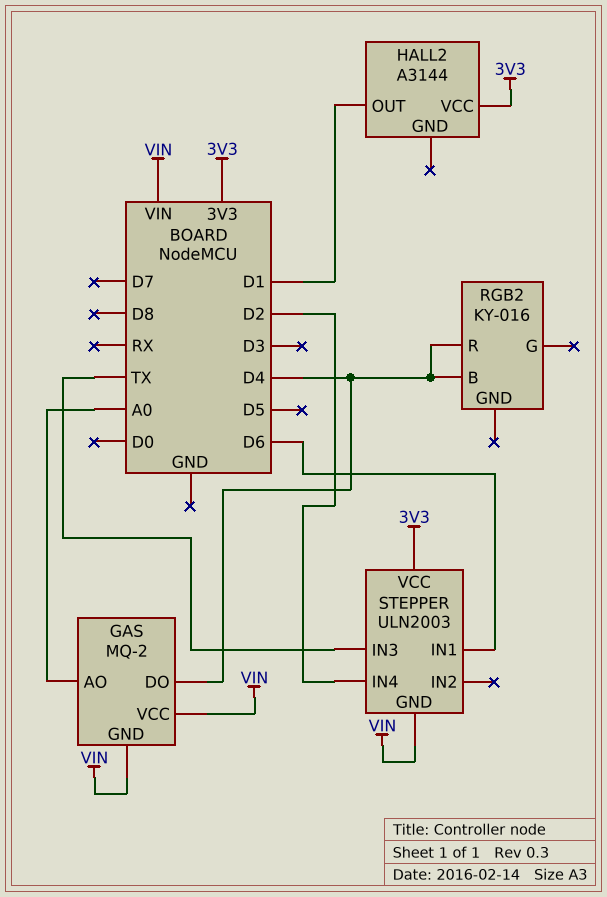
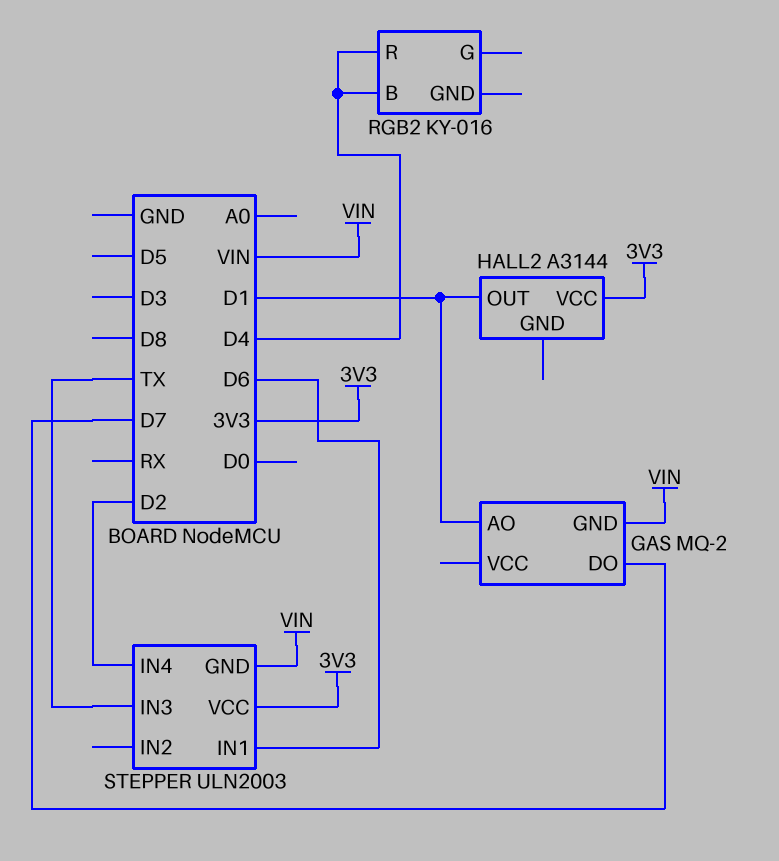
GAS pin AO: A0 -> D1
GAS pin DO: D4 -> D7
GAS pin VCC: VIN -> none

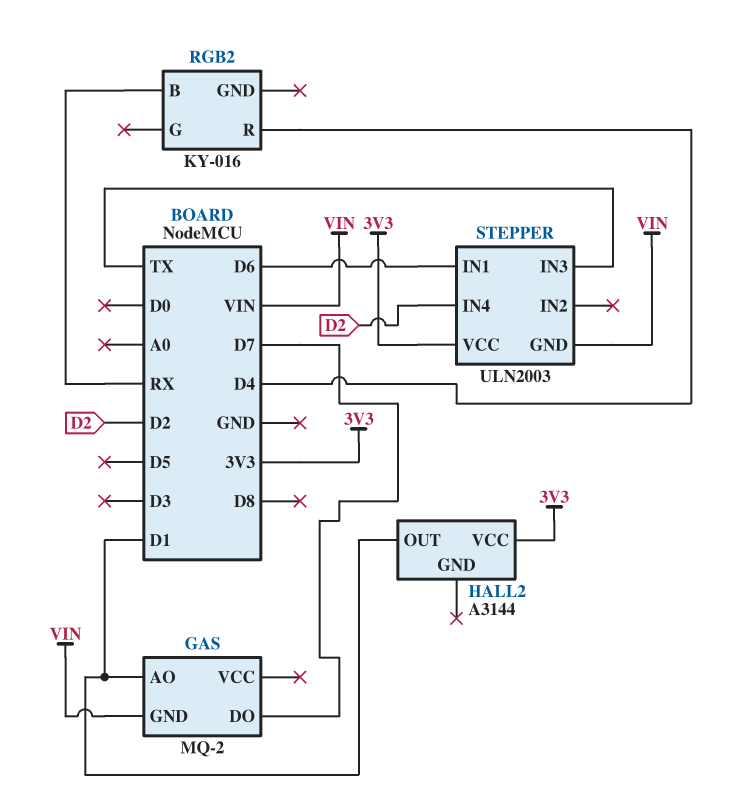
RGB2 pin B: D4 -> RX

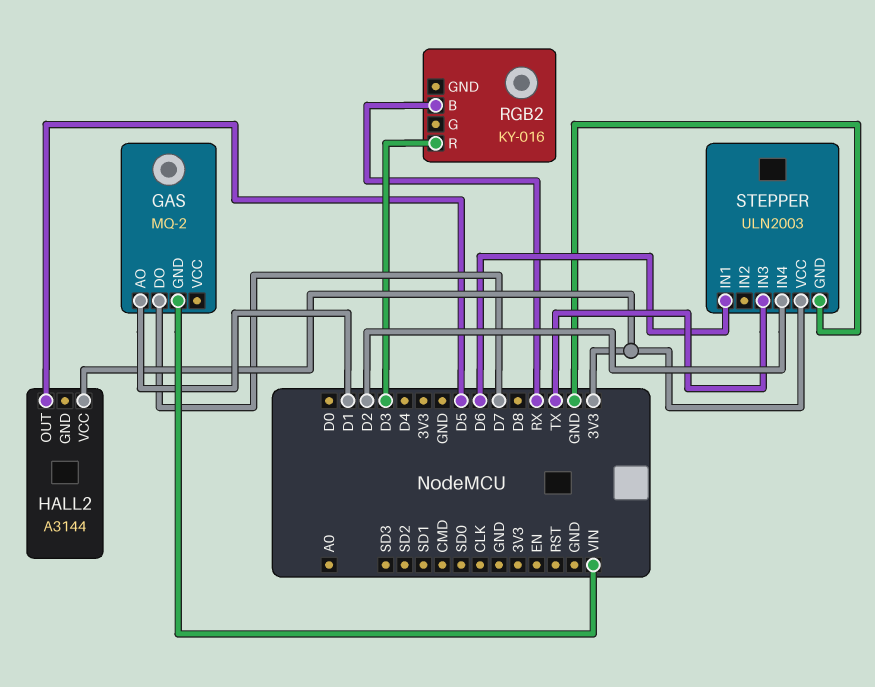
HALL2 pin OUT: D1 -> D5
RGB2 pin R: D4 -> D3
STEPPER pin GND: VIN -> GND

